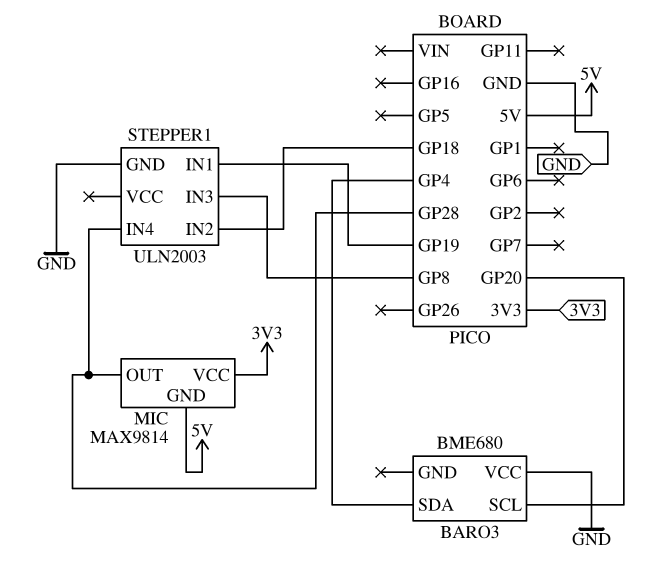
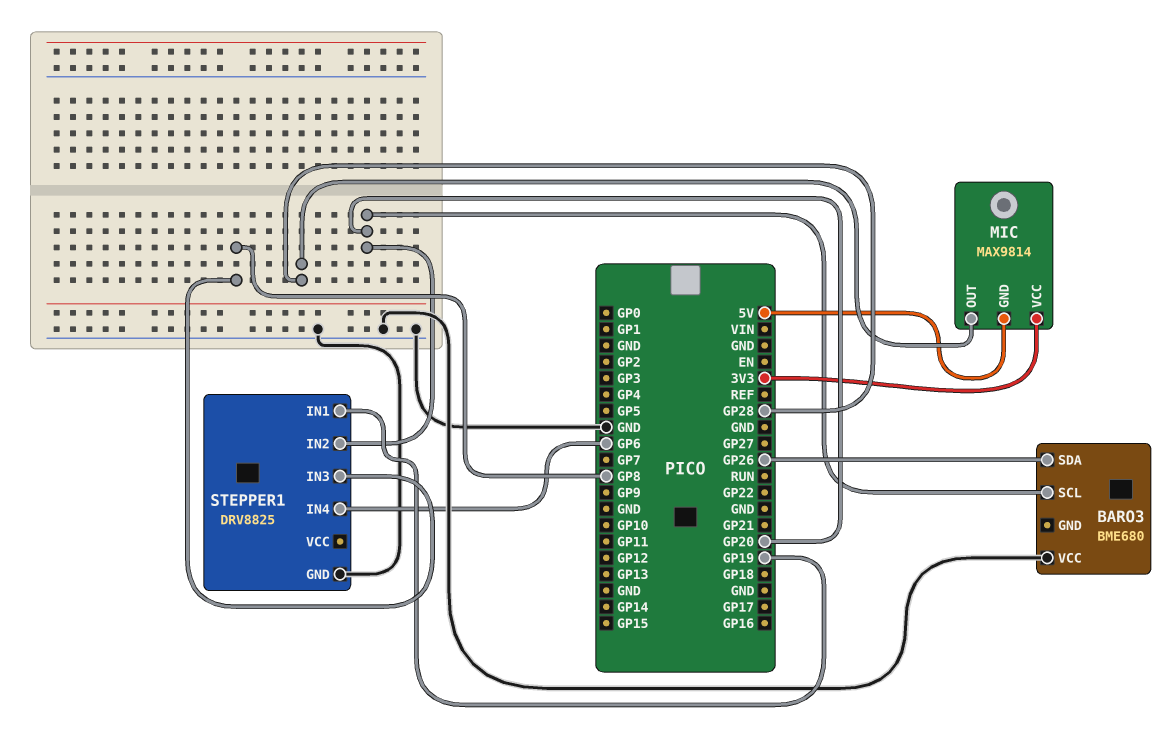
BARO3 pin SDA: GP4 -> GP26
STEPPER1: ULN2003 -> DRV8825
STEPPER1 pin IN2: GP18 -> GP20
STEPPER1 pin IN4: GP28 -> GP6

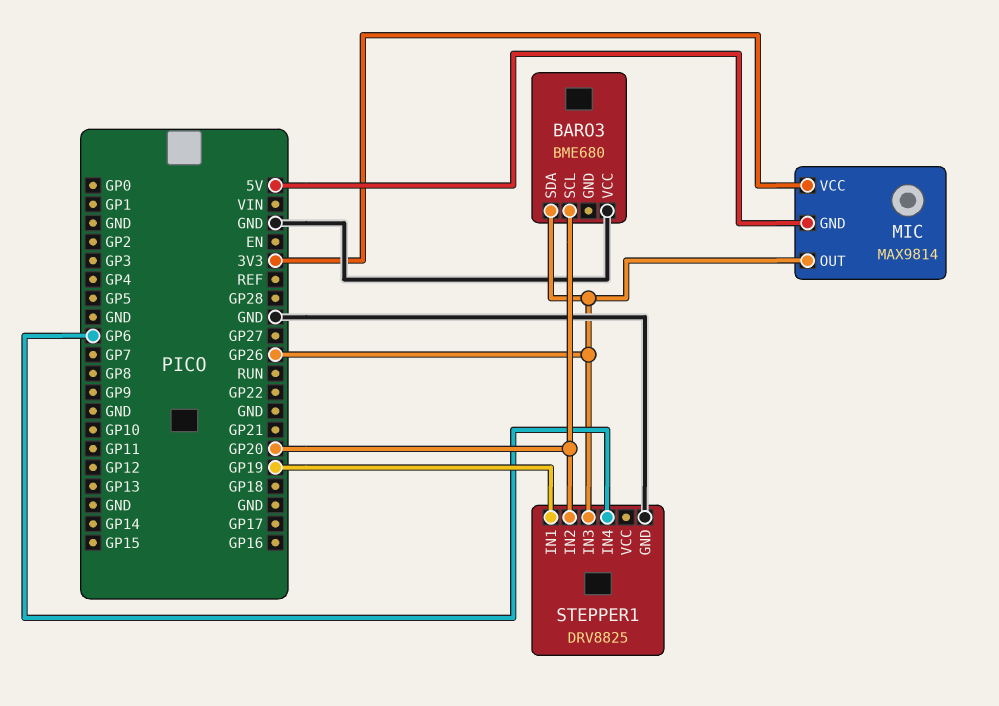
MIC pin OUT: GP28 -> GP26
STEPPER1 pin IN3: GP8 -> GP26

